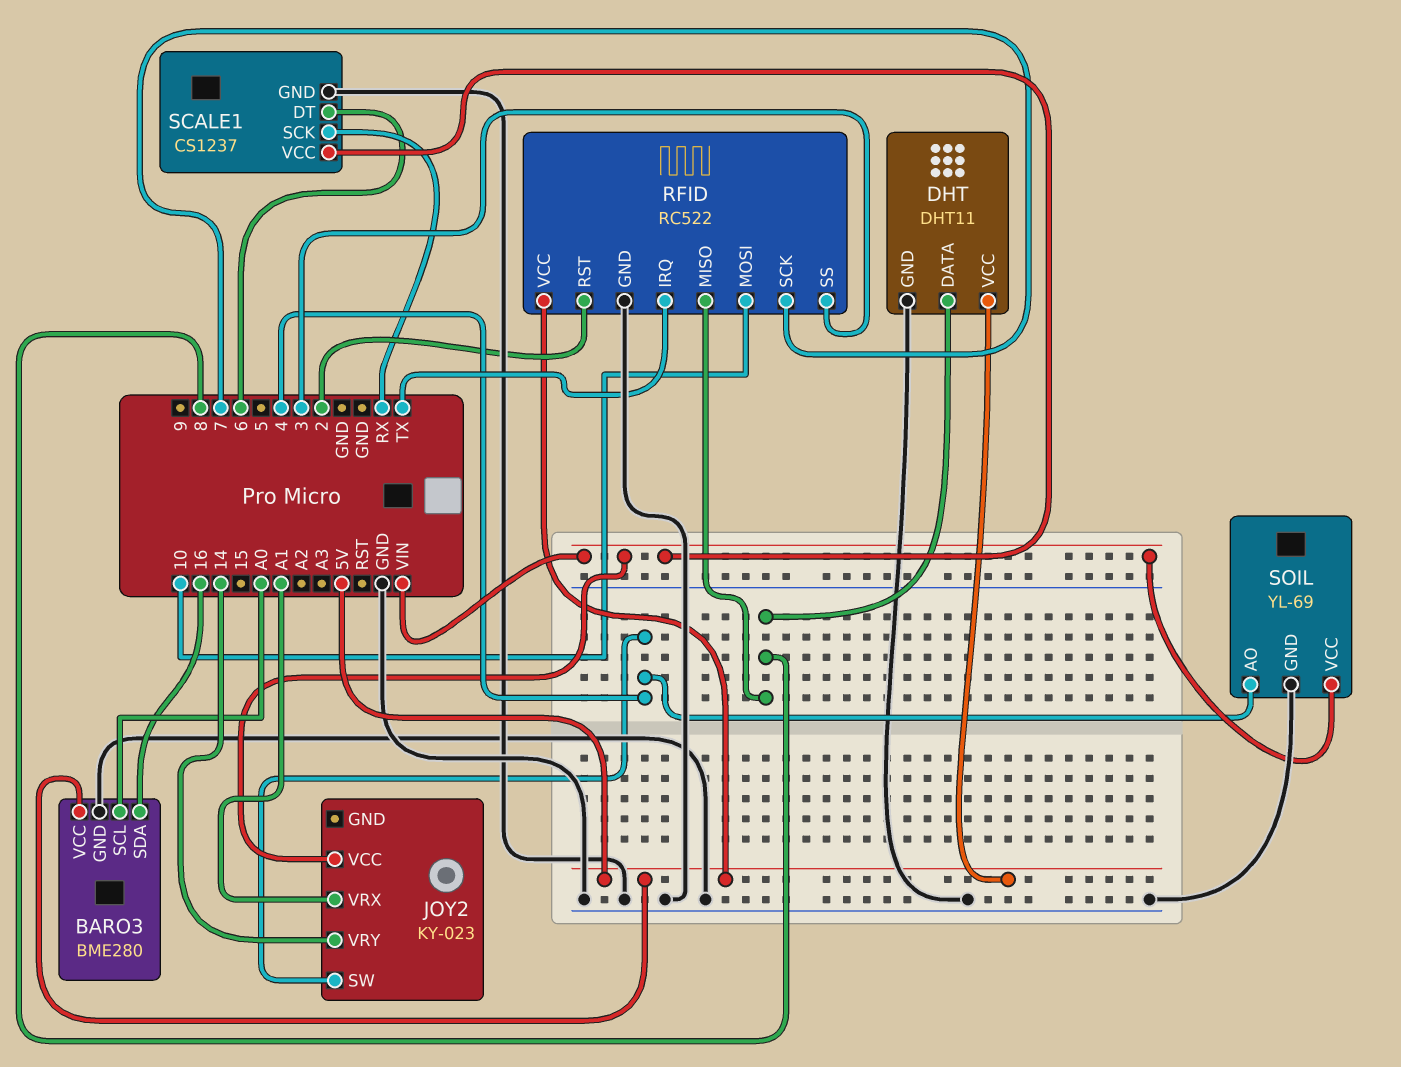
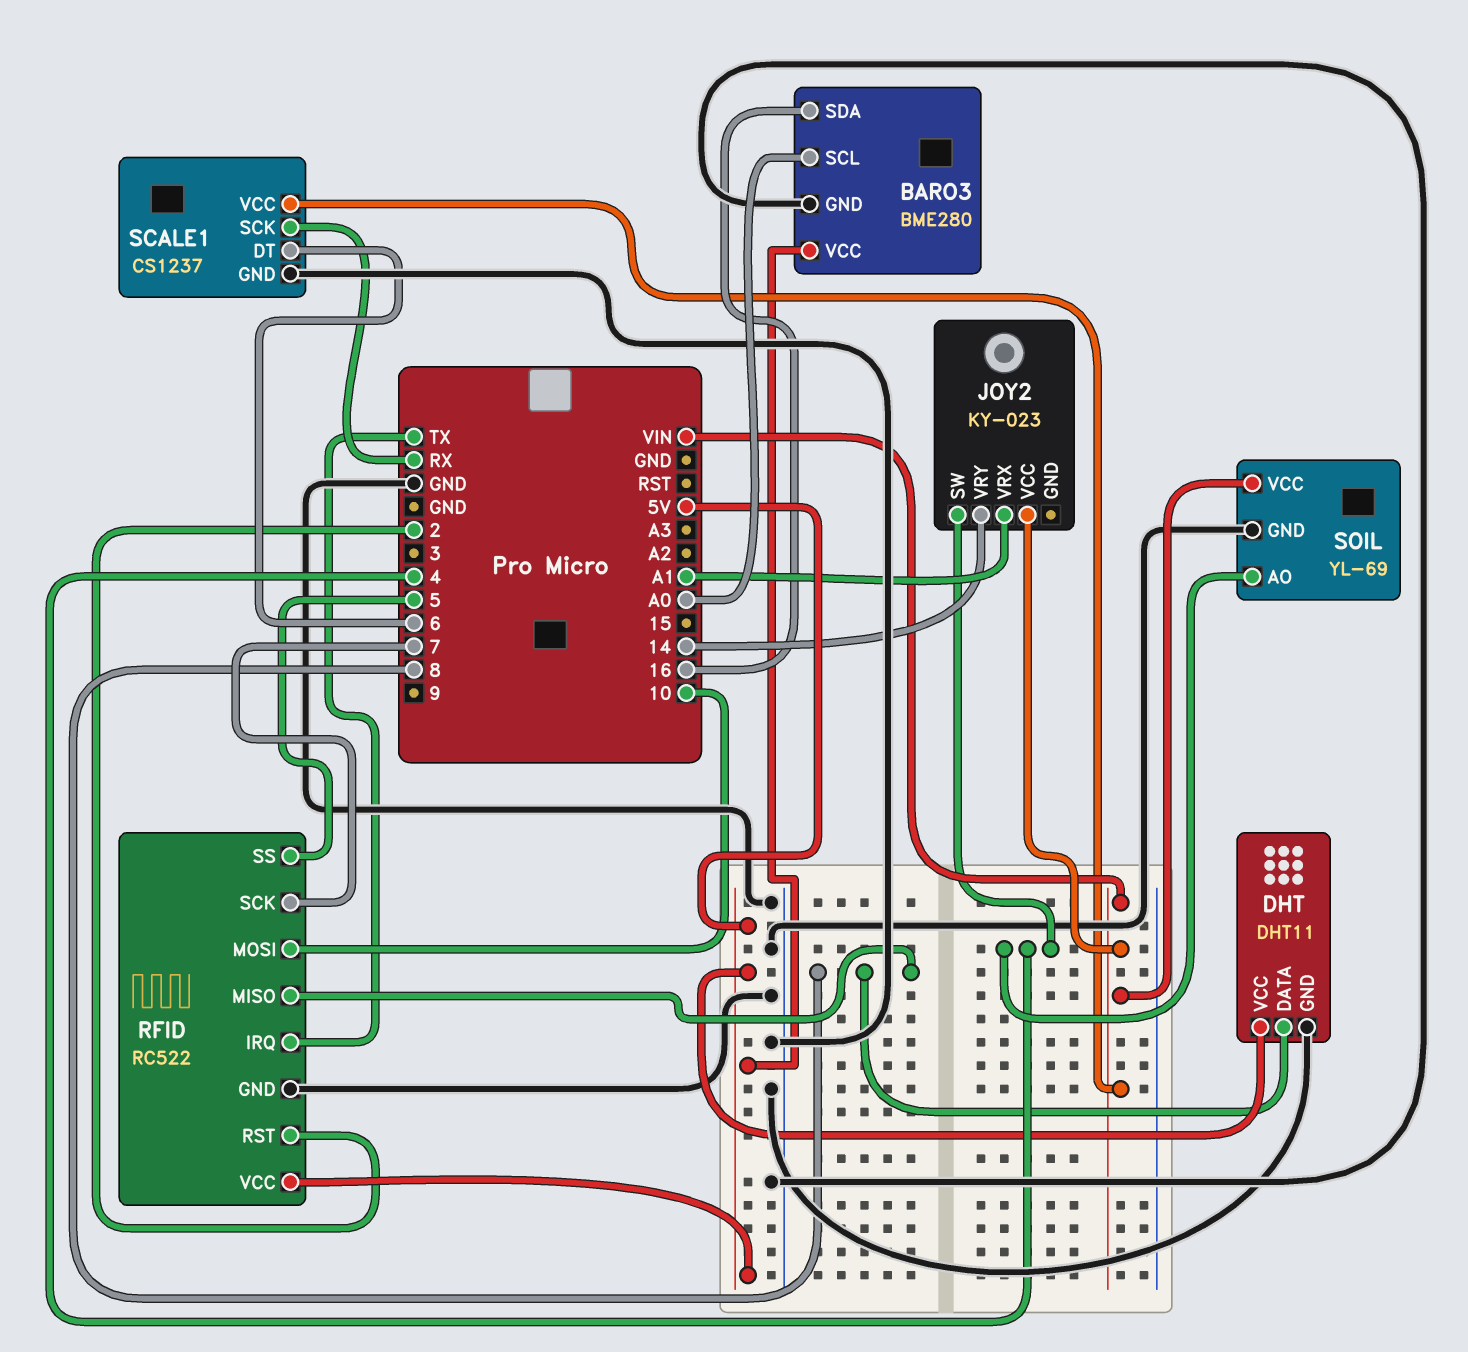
RFID pin SS: 3 -> 5

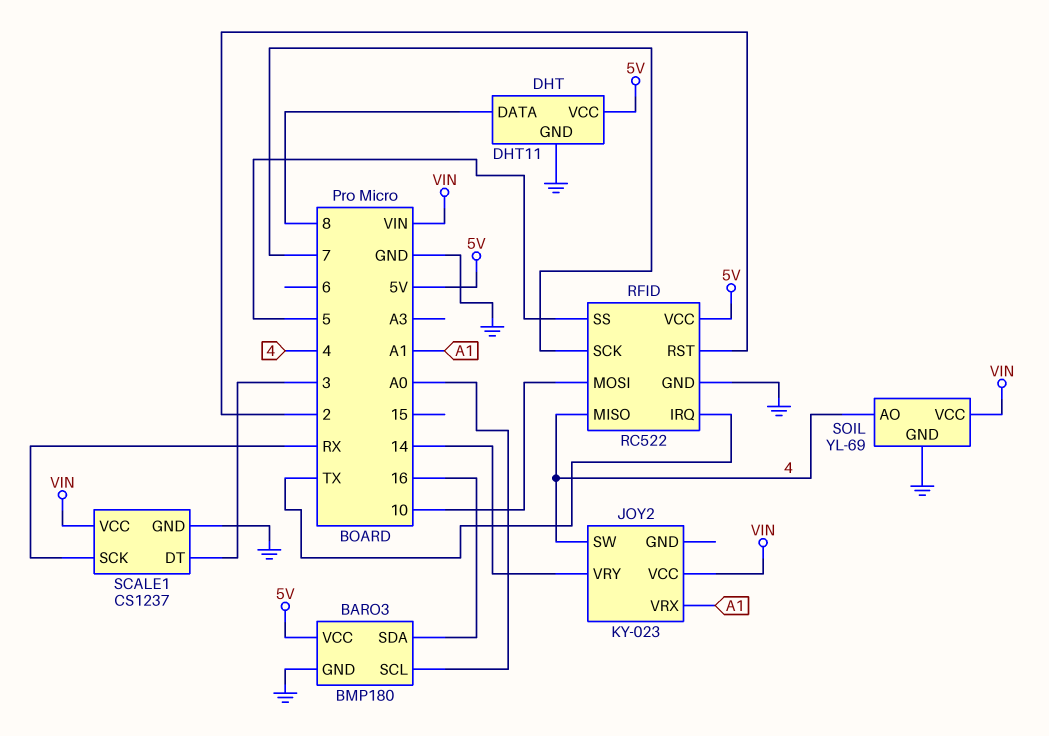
BARO3: BME280 -> BMP180
RFID pin MISO: 8 -> 4
SCALE1 pin DT: 6 -> 3

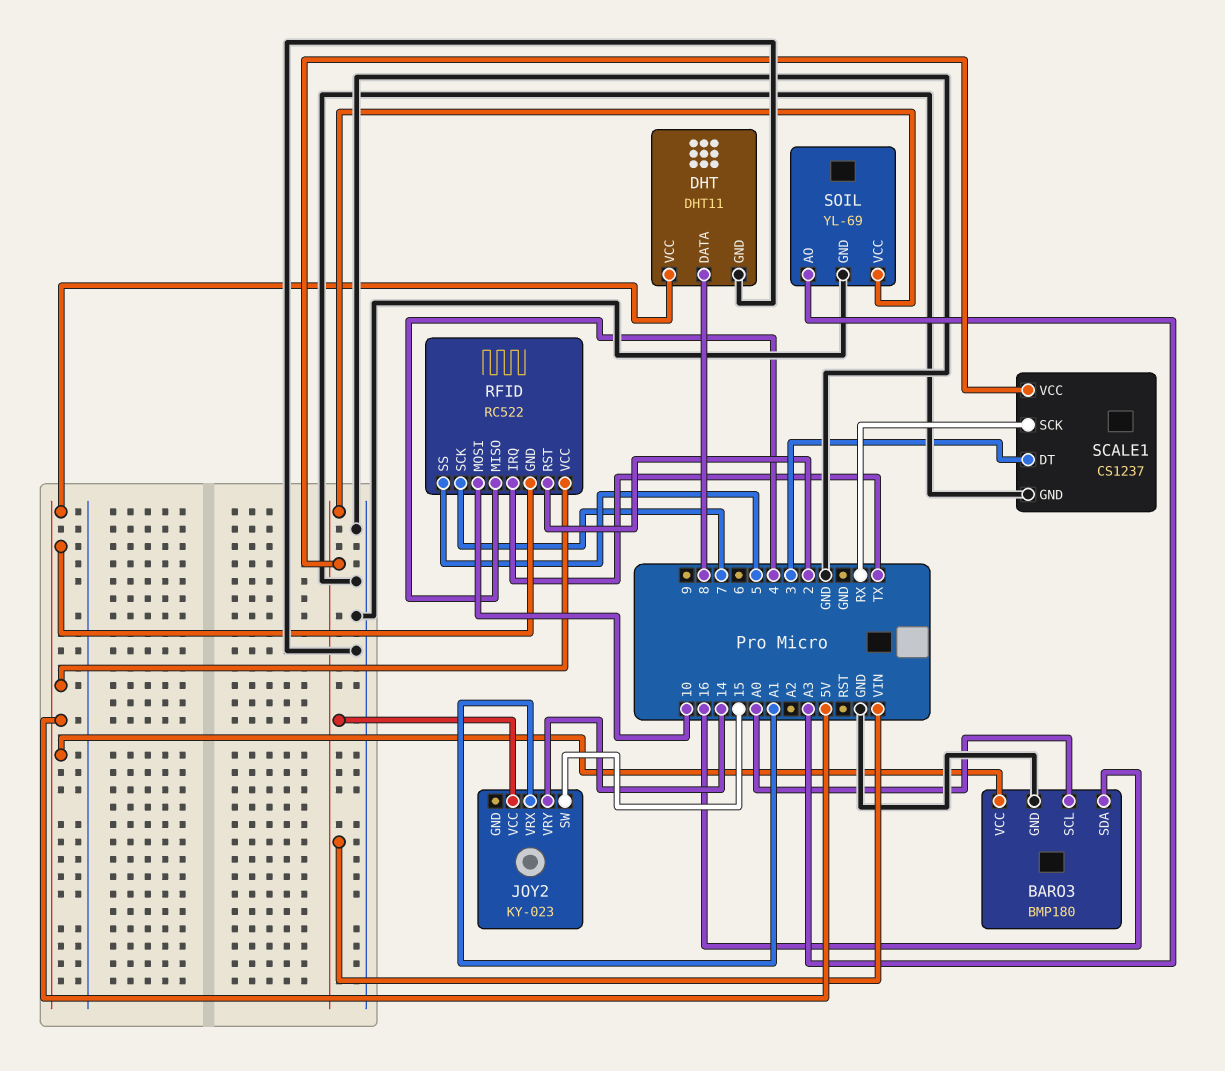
JOY2 pin SW: 4 -> 15
RFID pin GND: GND -> 5V
SOIL pin AO: 4 -> A3

